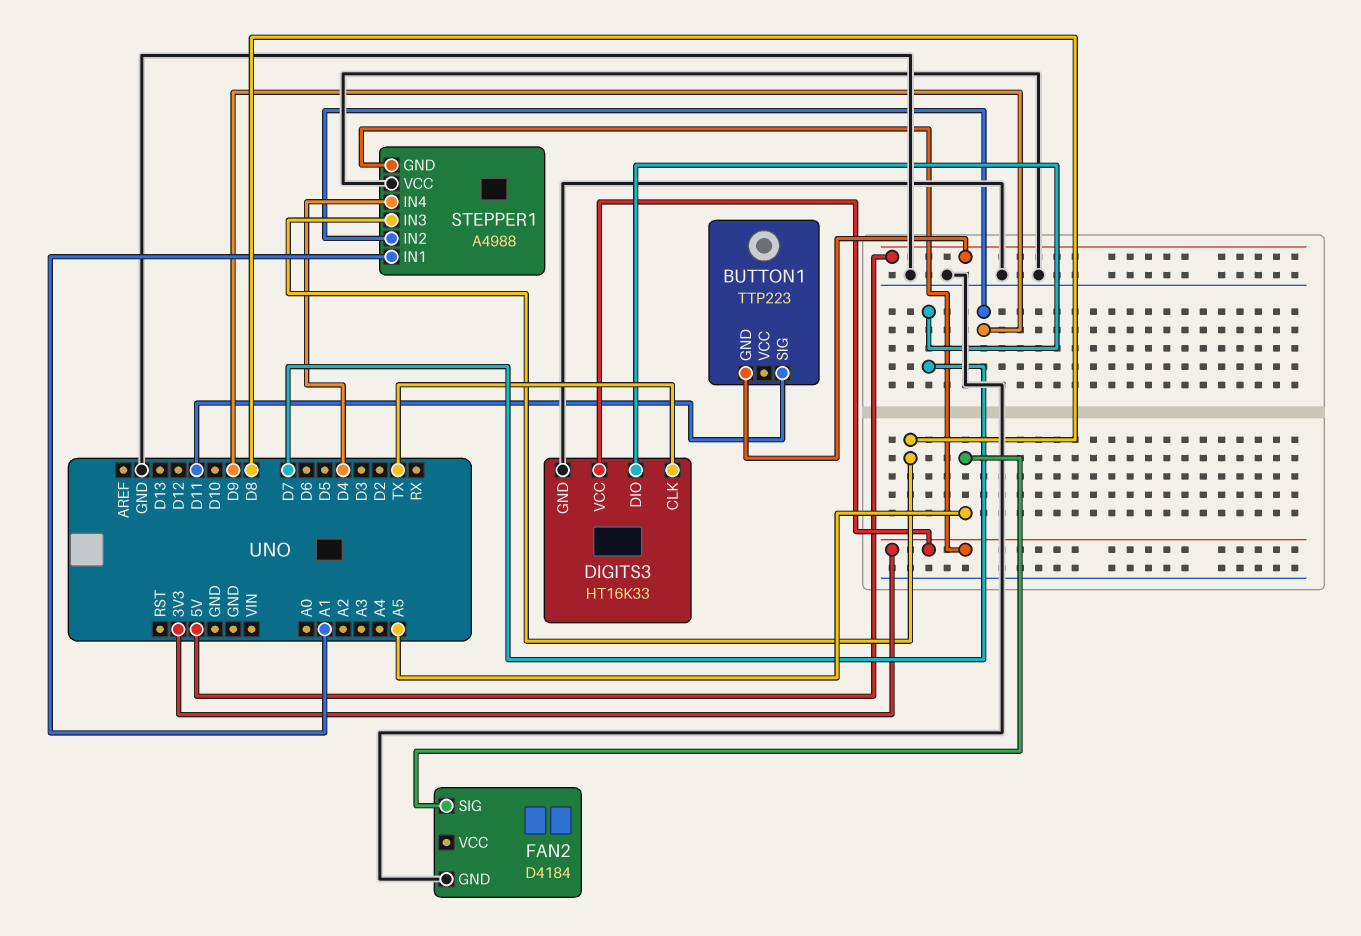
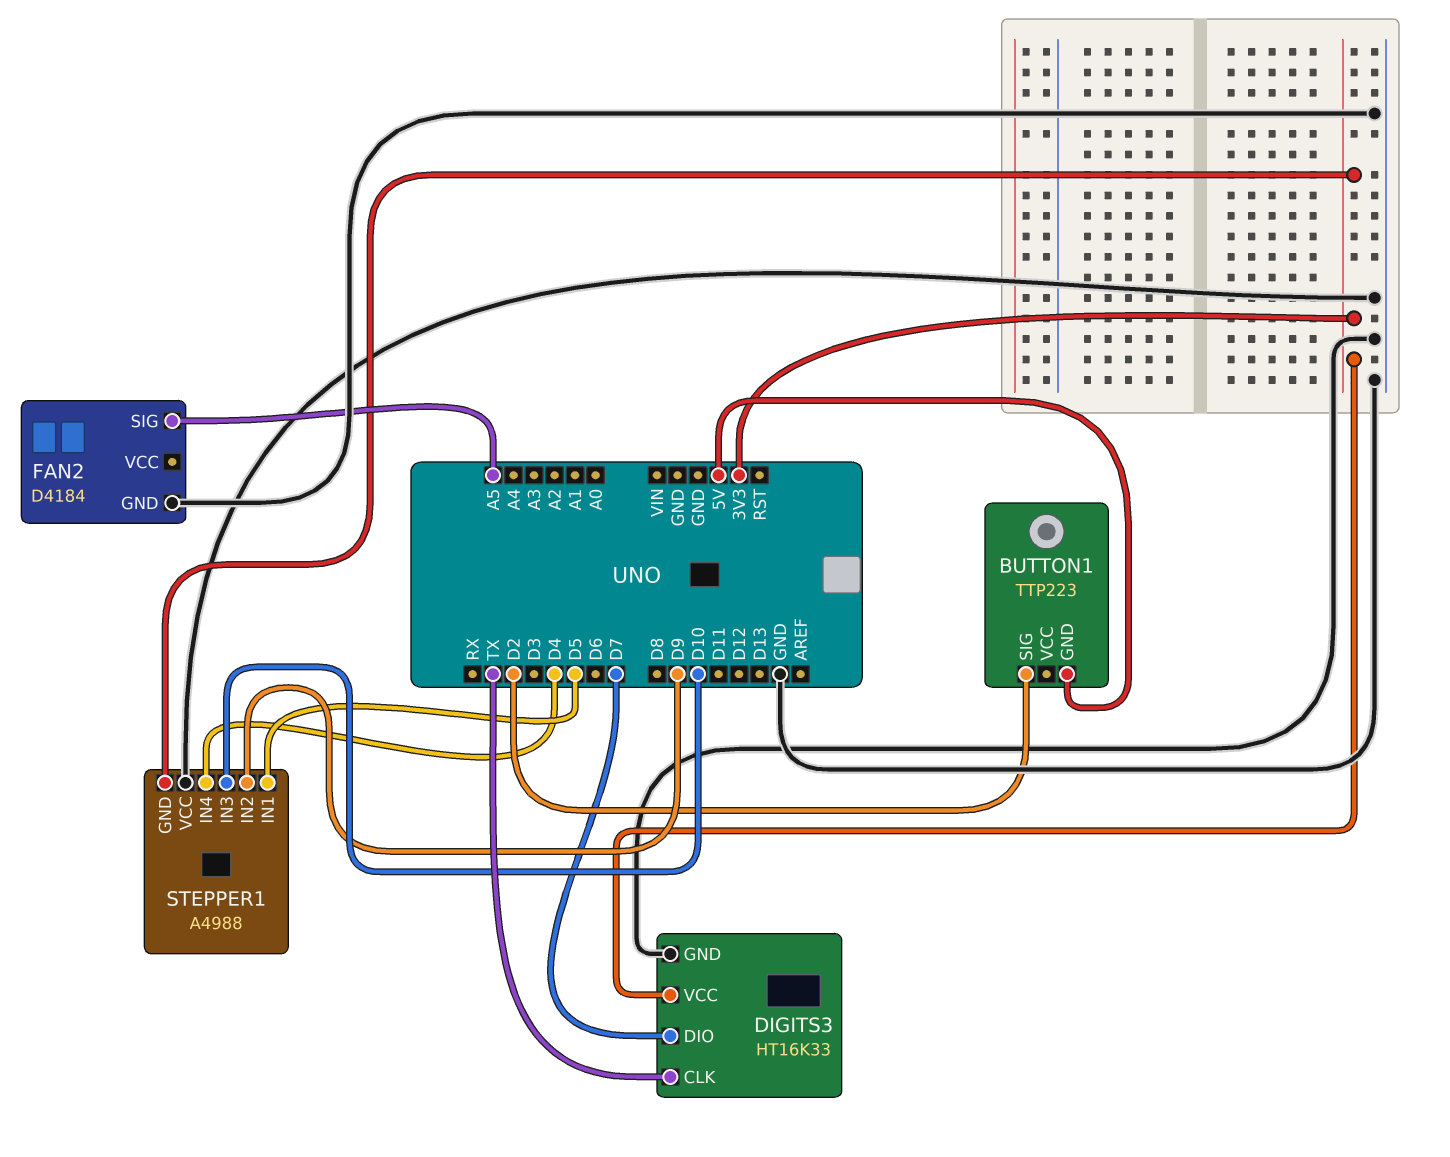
BUTTON1 pin SIG: D11 -> D2
STEPPER1 pin IN1: A1 -> D5
STEPPER1 pin IN3: D8 -> D10

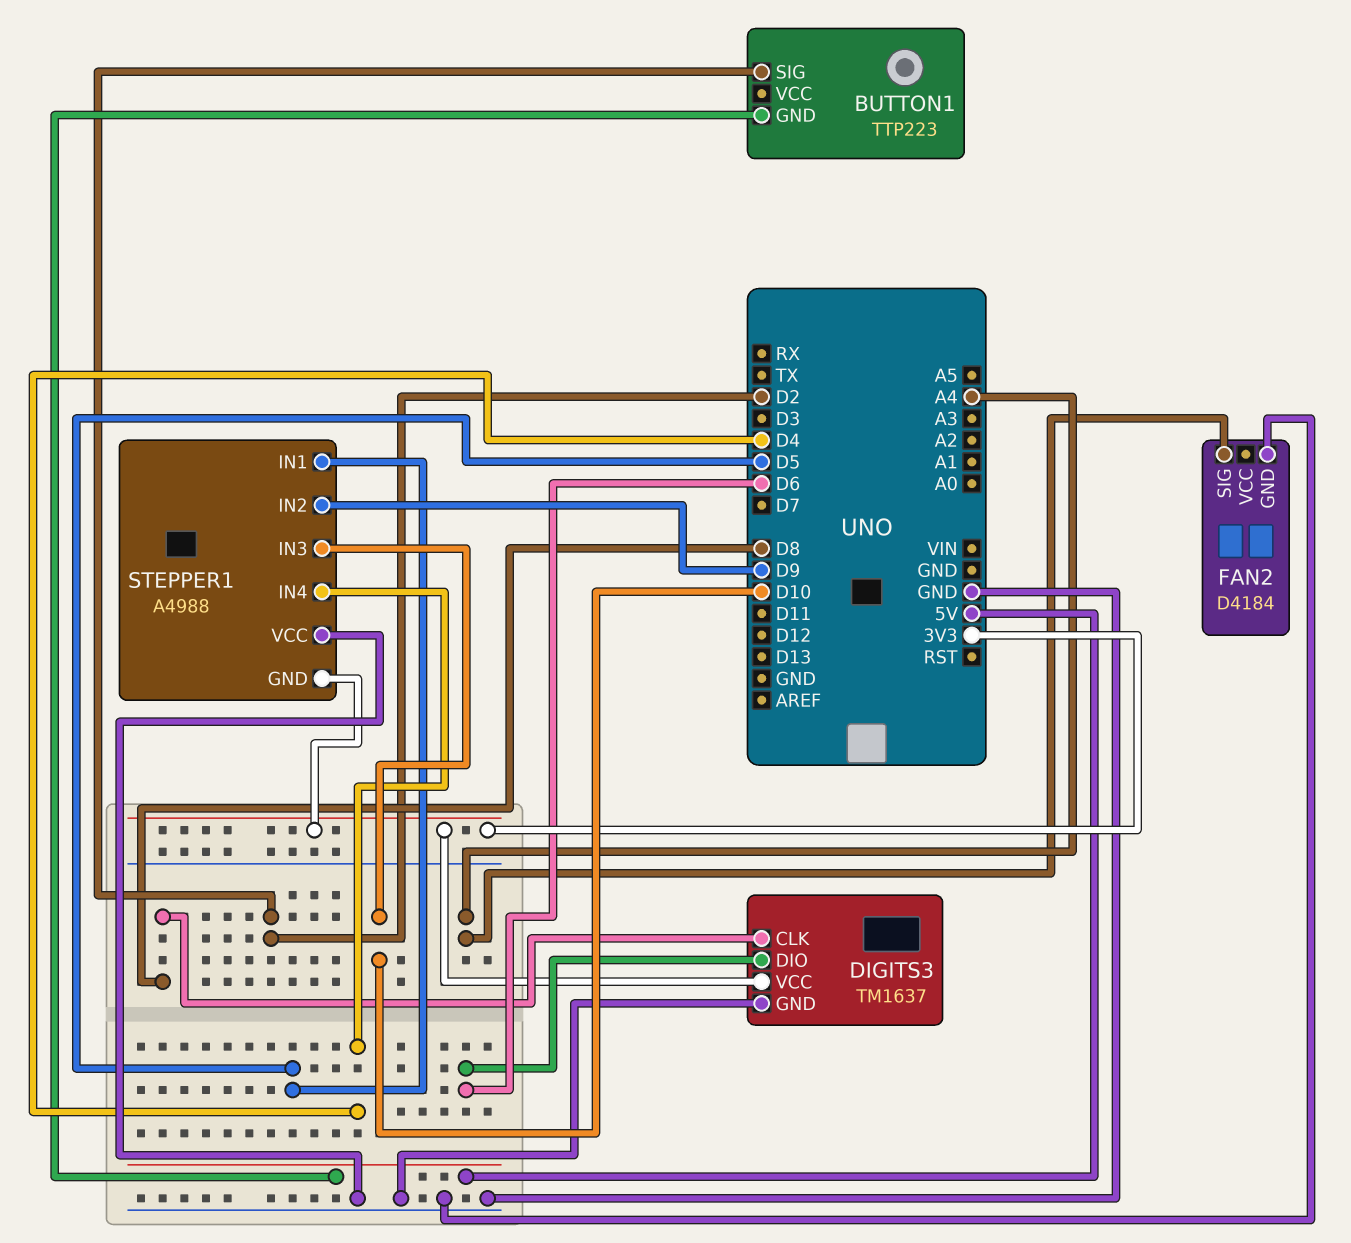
DIGITS3: HT16K33 -> TM1637
DIGITS3 pin CLK: TX -> D8
DIGITS3 pin DIO: D7 -> D6
FAN2 pin SIG: A5 -> A4

